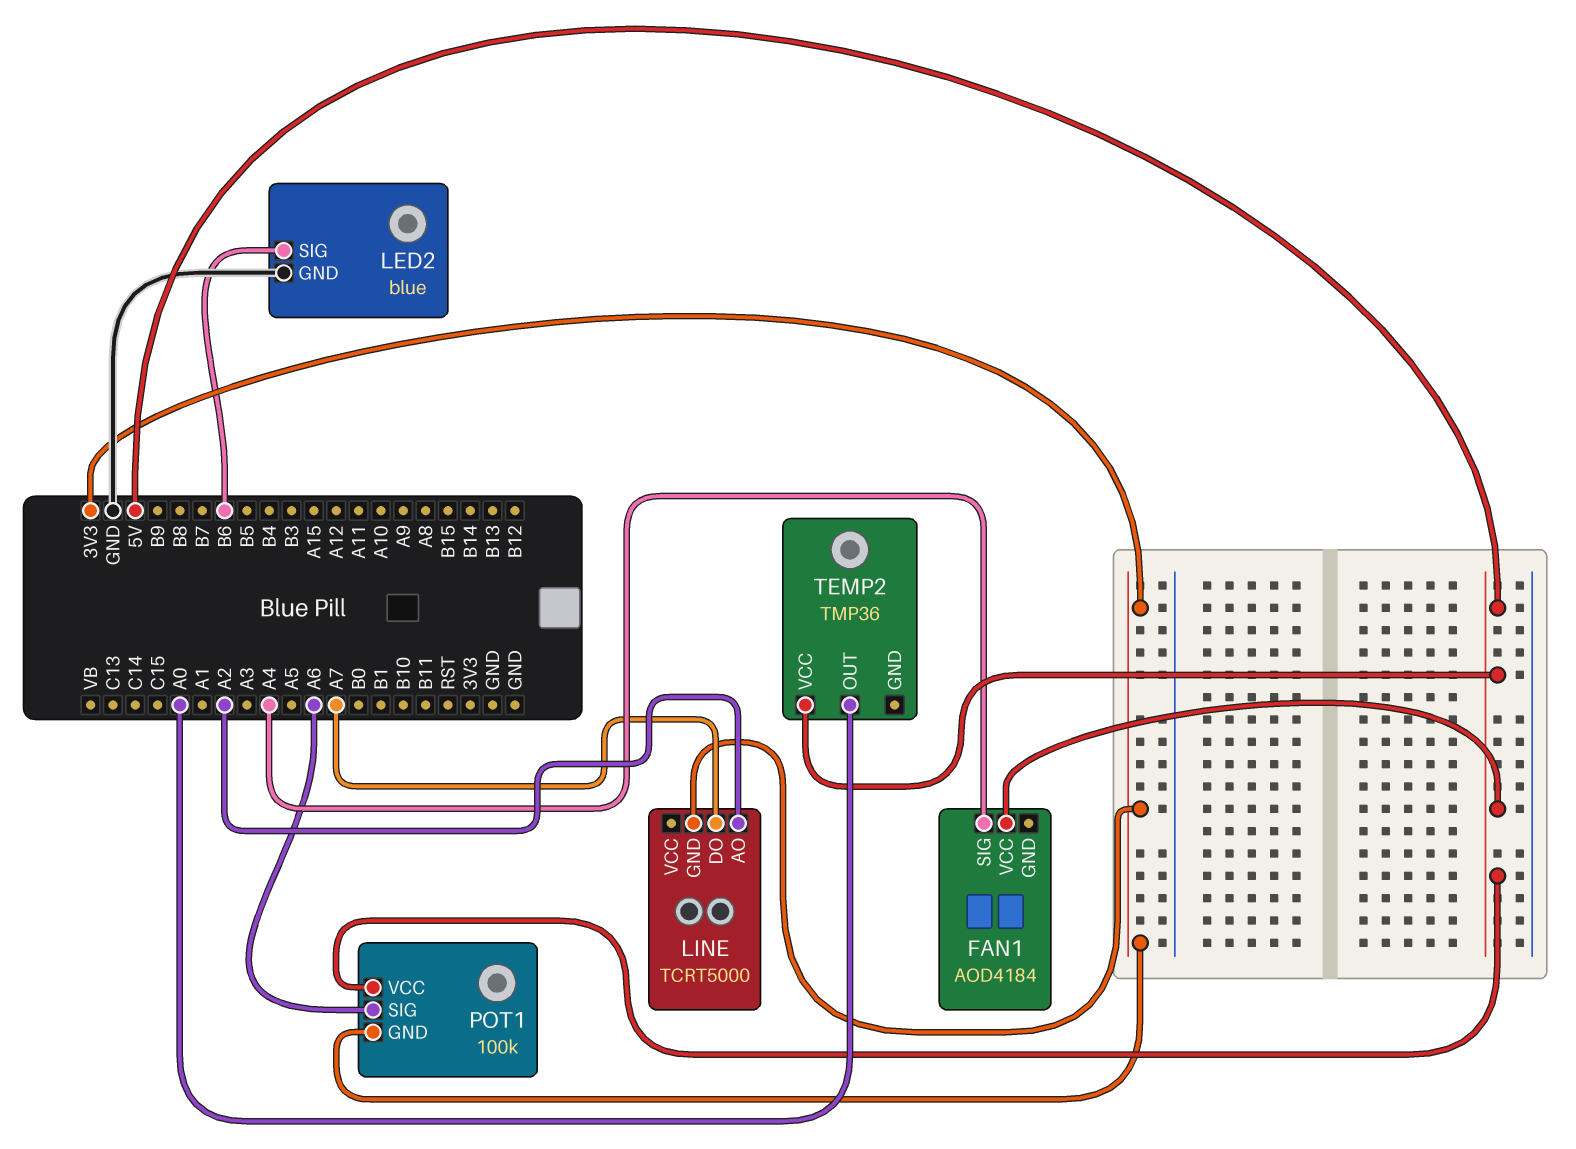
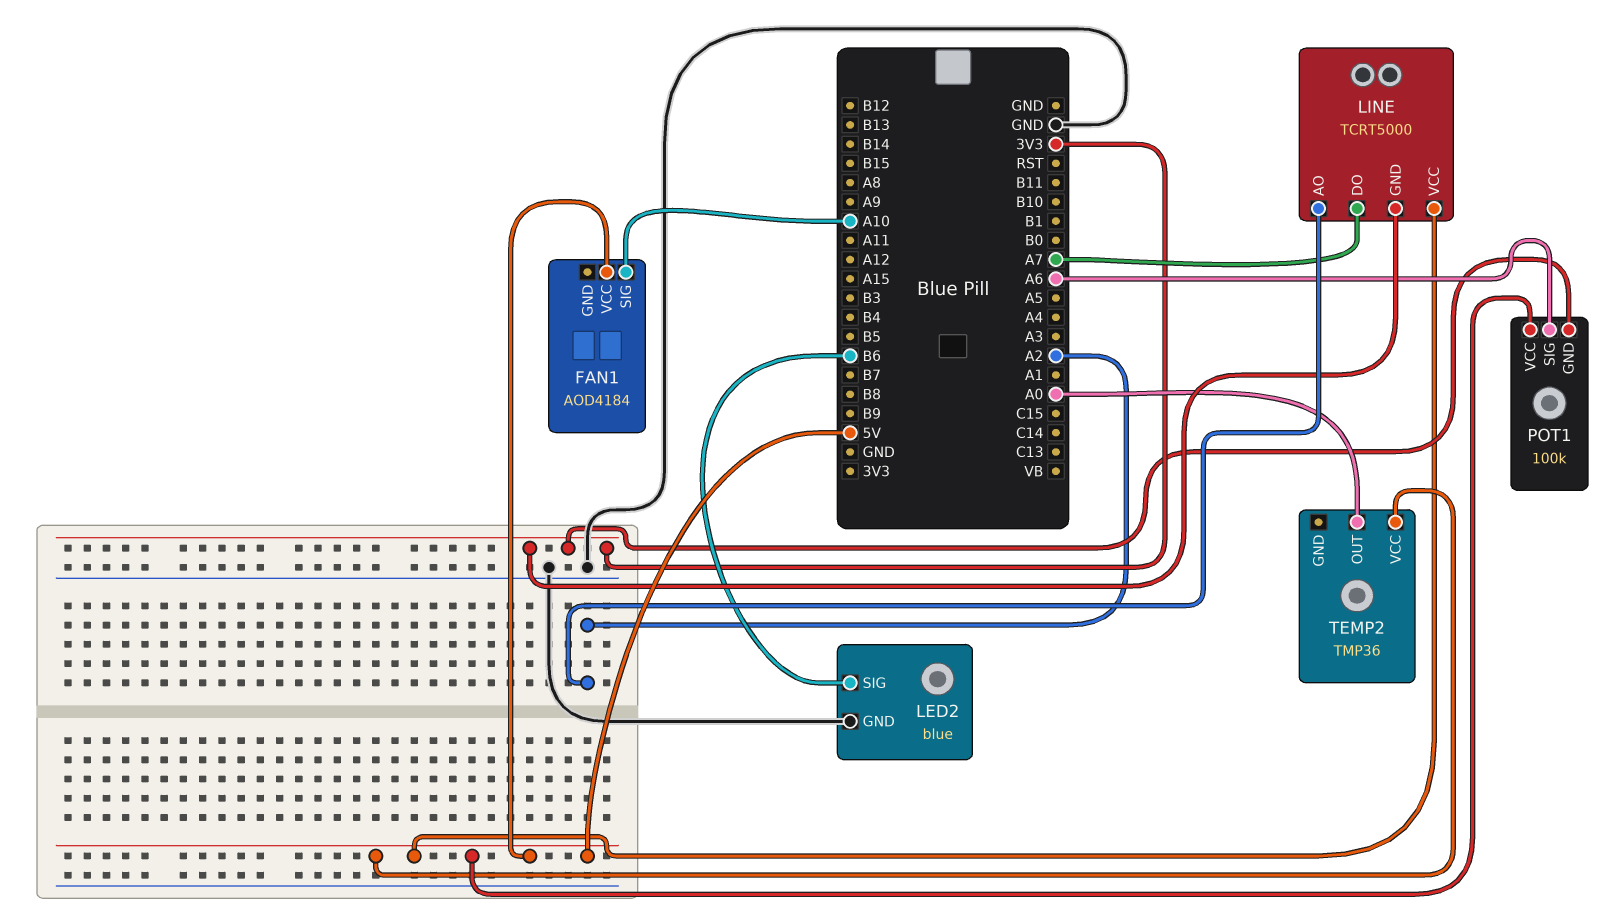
FAN1 pin SIG: A4 -> A10
LINE pin VCC: none -> 5V

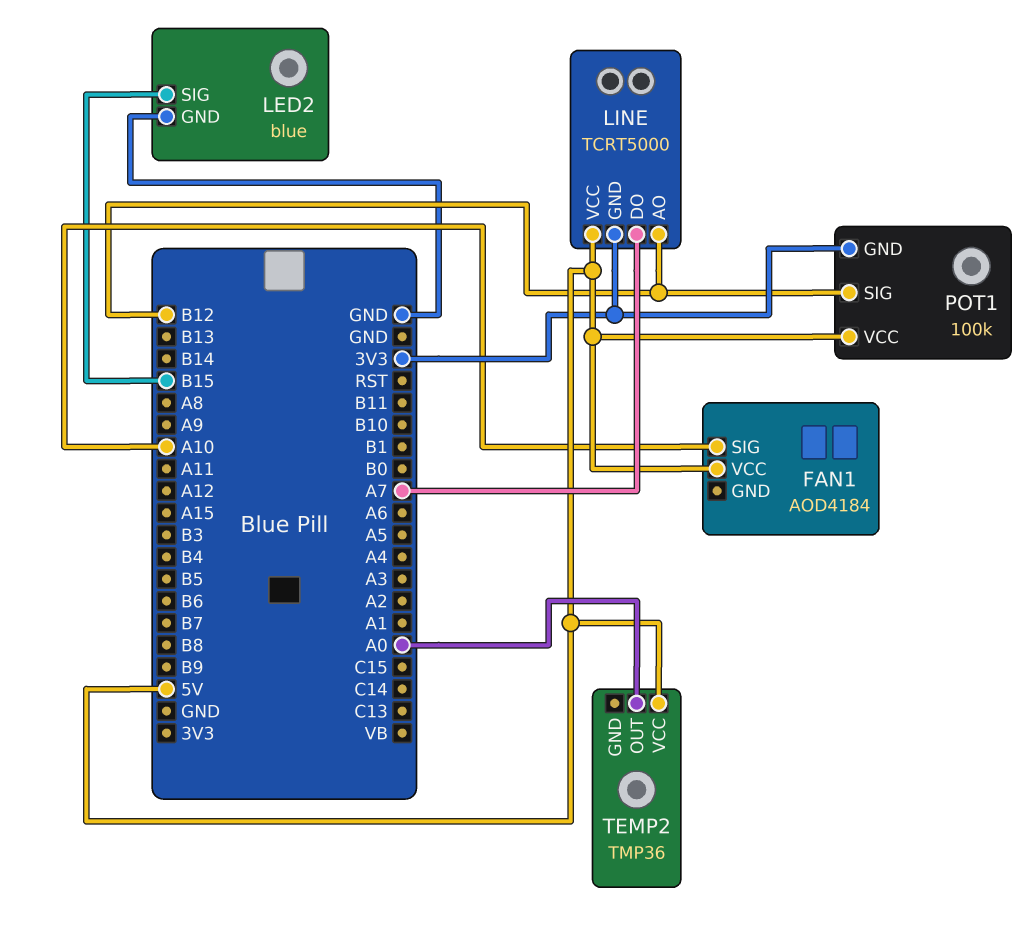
LED2 pin SIG: B6 -> B15
LINE pin AO: A2 -> B12
POT1 pin SIG: A6 -> B12

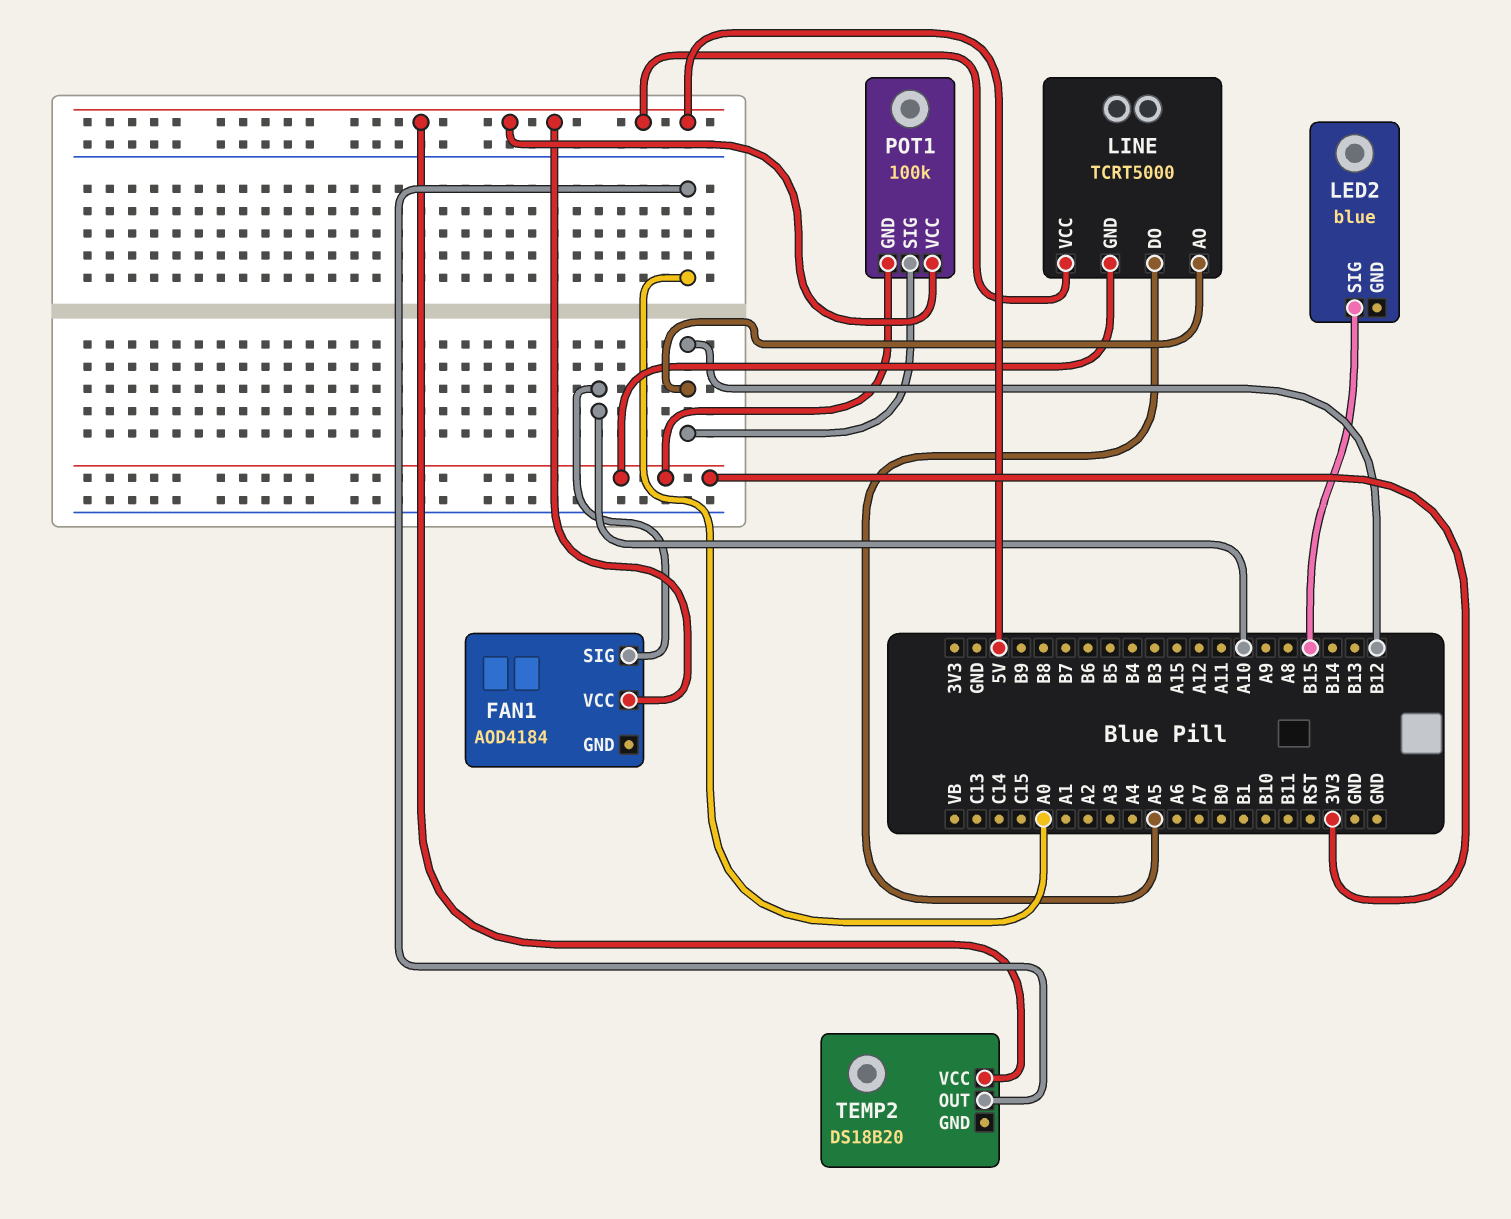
LED2 pin GND: GND -> none
LINE pin DO: A7 -> A5
TEMP2: TMP36 -> DS18B20

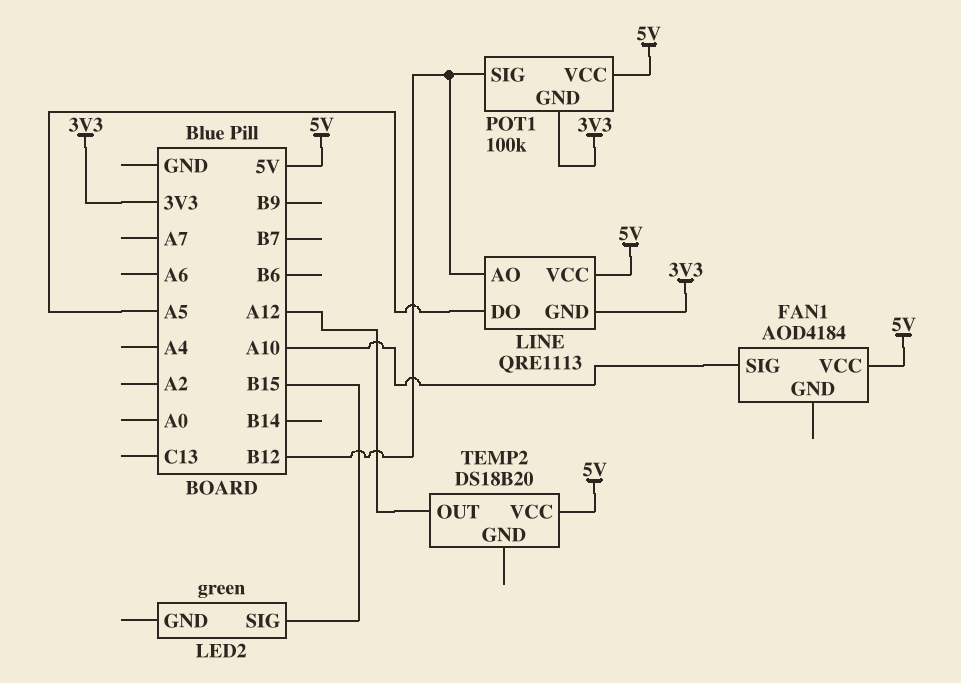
LED2: blue -> green
LINE: TCRT5000 -> QRE1113
TEMP2 pin OUT: A0 -> A12

